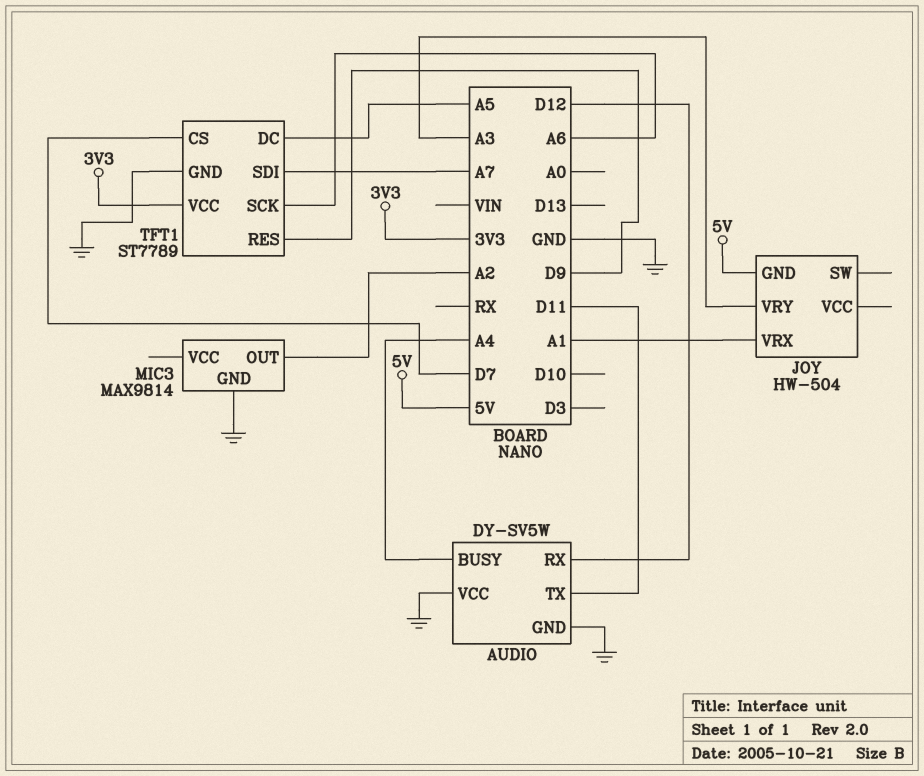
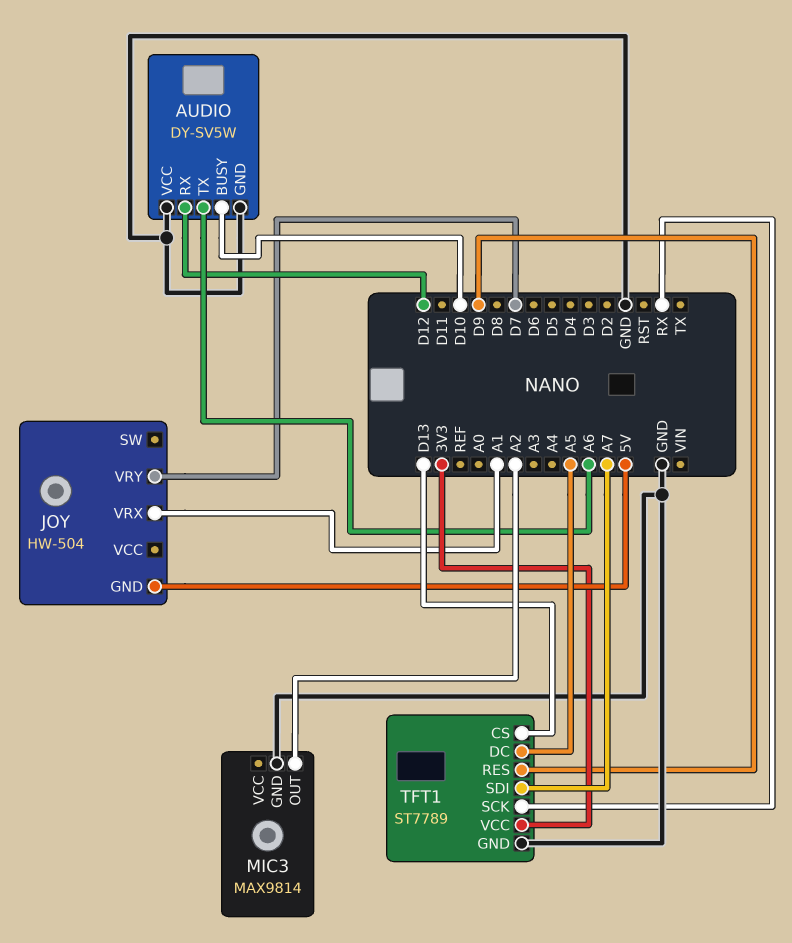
AUDIO pin BUSY: A4 -> D10
AUDIO pin TX: D11 -> A6
JOY pin VRY: A3 -> D7
TFT1 pin CS: D7 -> D13
TFT1 pin SCK: A6 -> RX

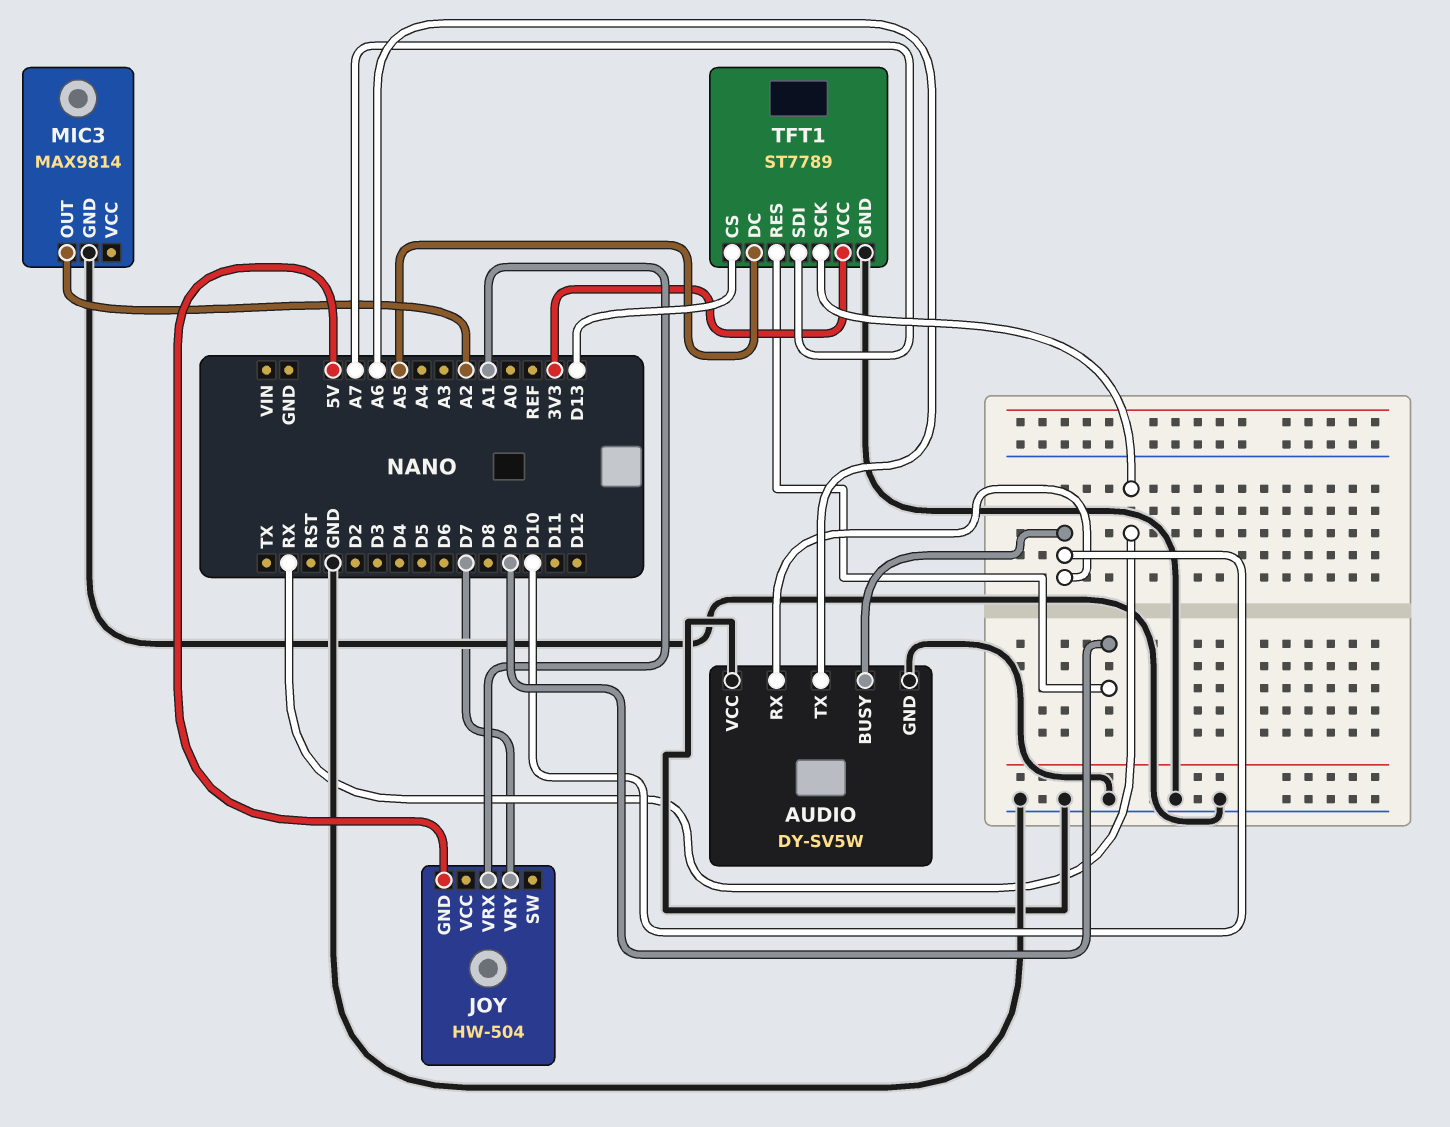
AUDIO pin RX: D12 -> D10

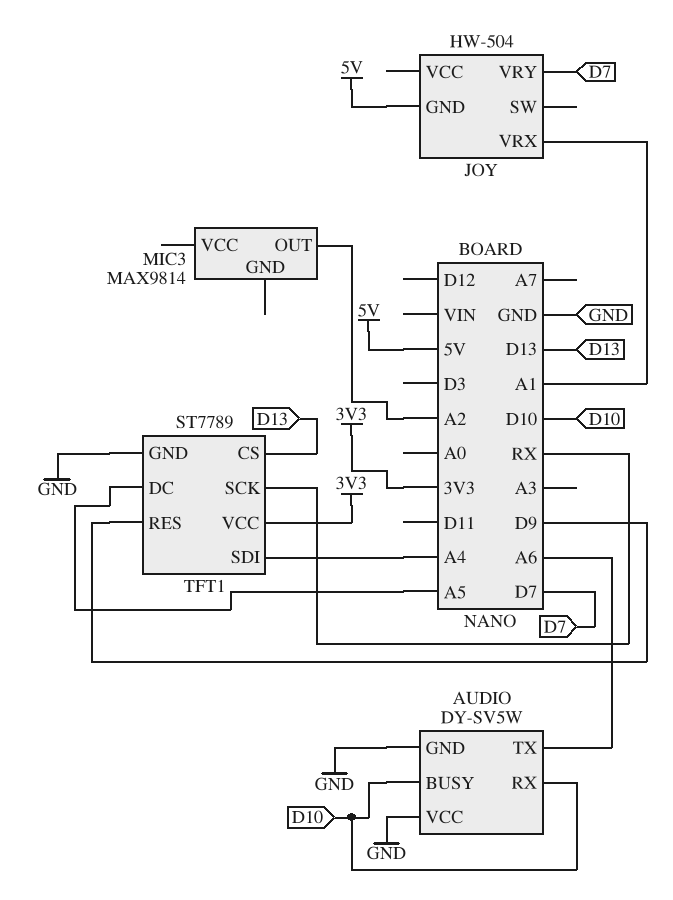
MIC3 pin GND: GND -> none
TFT1 pin SDI: A7 -> A4

